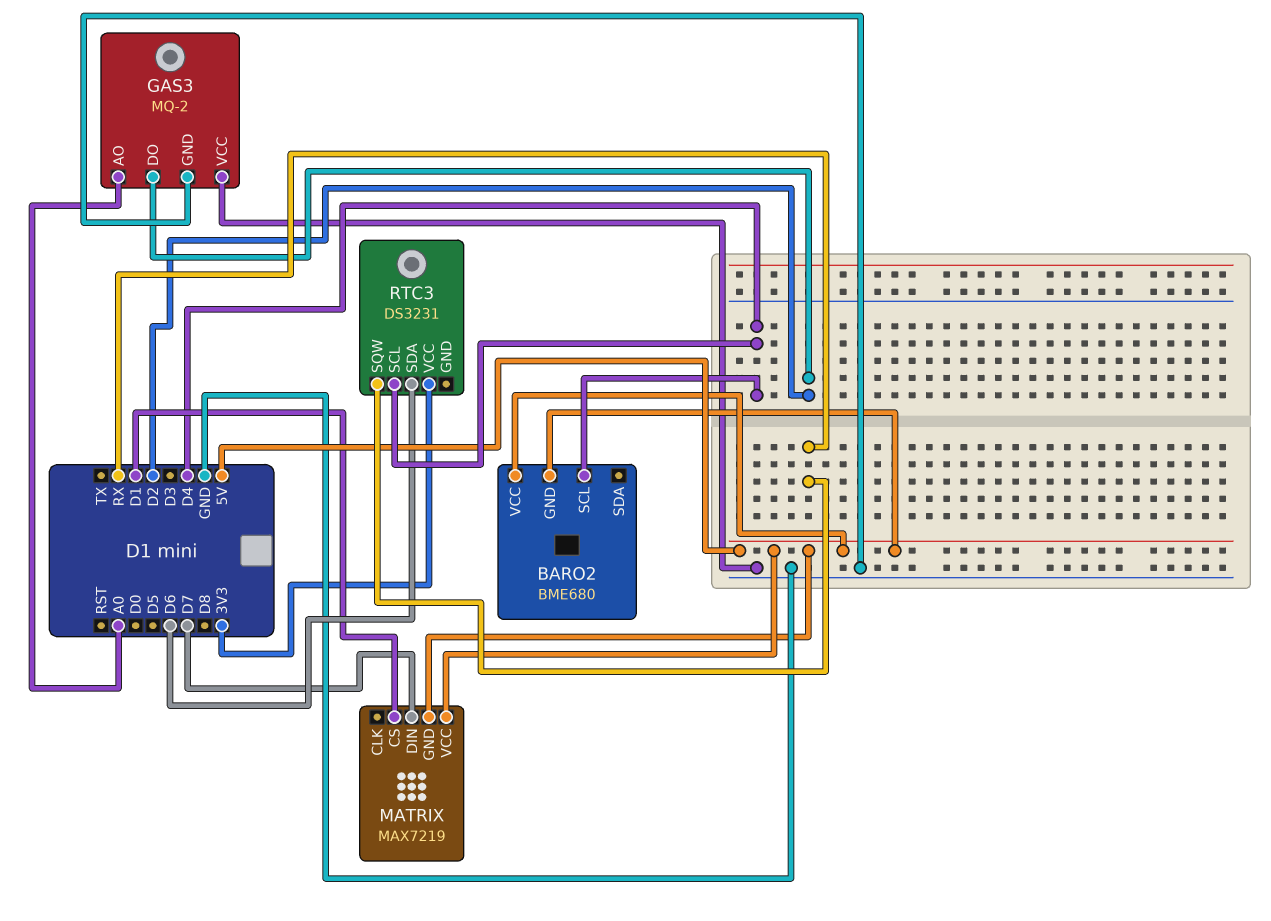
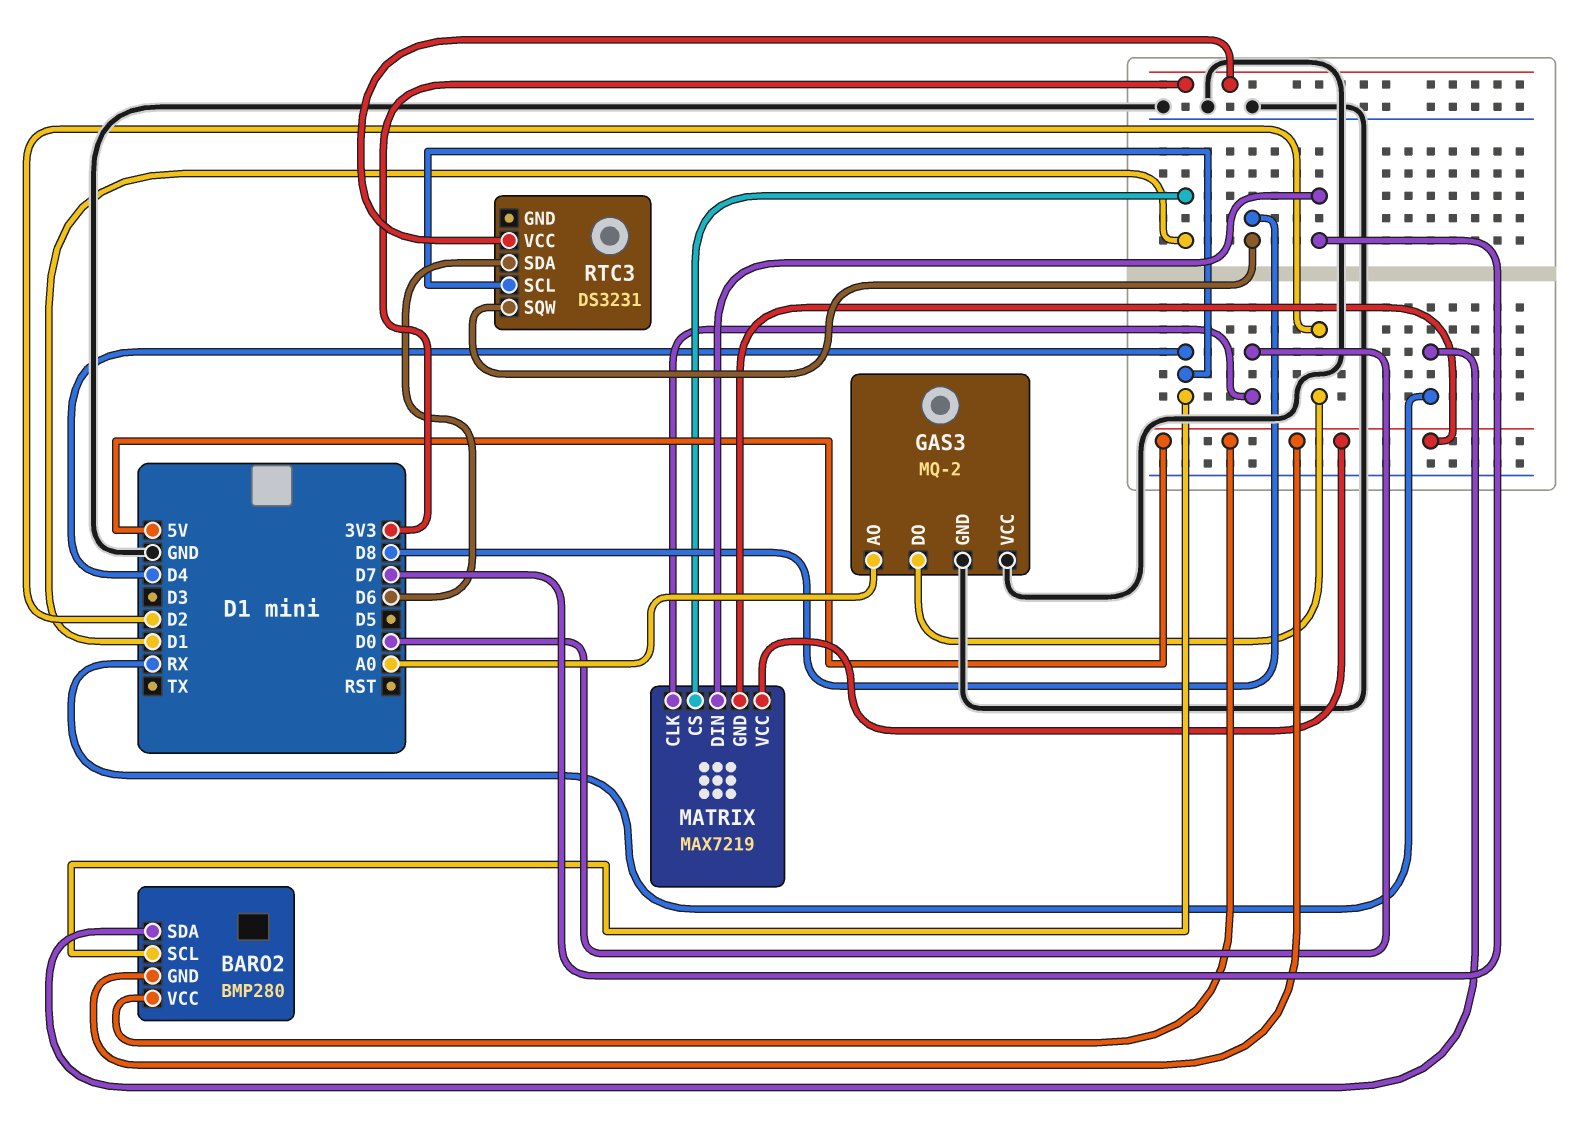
BARO2: BME680 -> BMP280
BARO2 pin SDA: none -> RX
MATRIX pin CLK: none -> D0
RTC3 pin SQW: RX -> D8

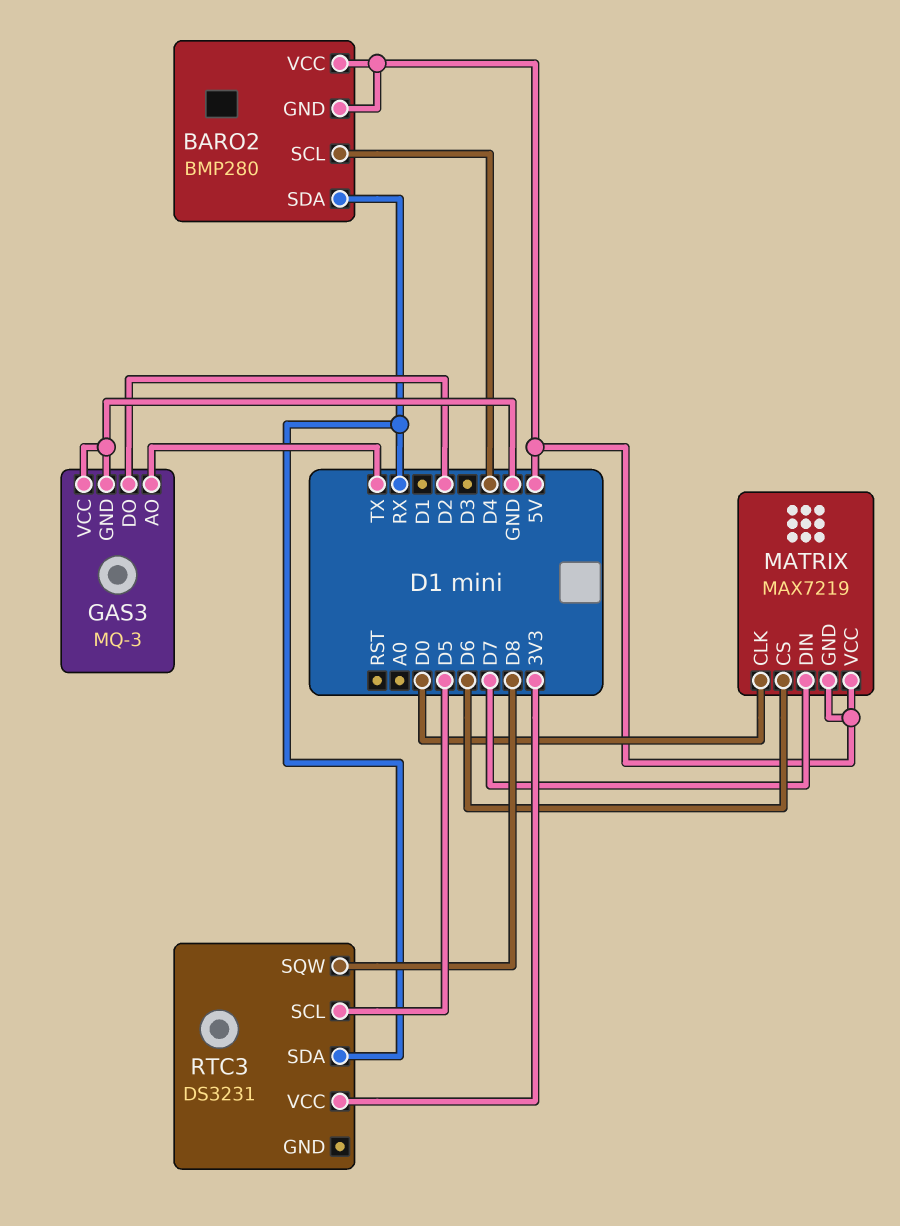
GAS3: MQ-2 -> MQ-3
GAS3 pin AO: A0 -> TX
MATRIX pin CS: D1 -> D6
RTC3 pin SCL: D4 -> D5
RTC3 pin SDA: D6 -> RX

